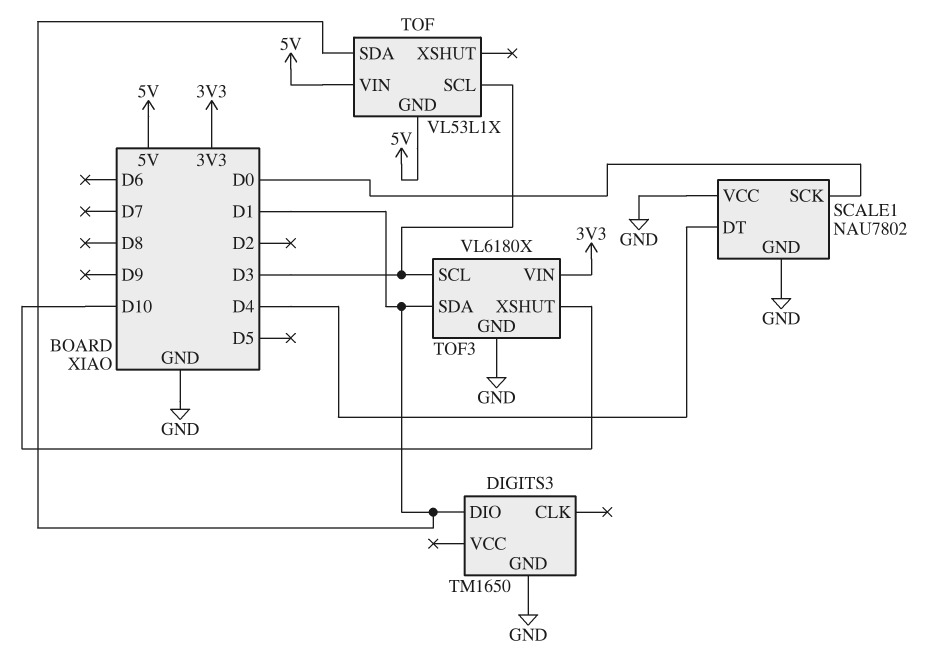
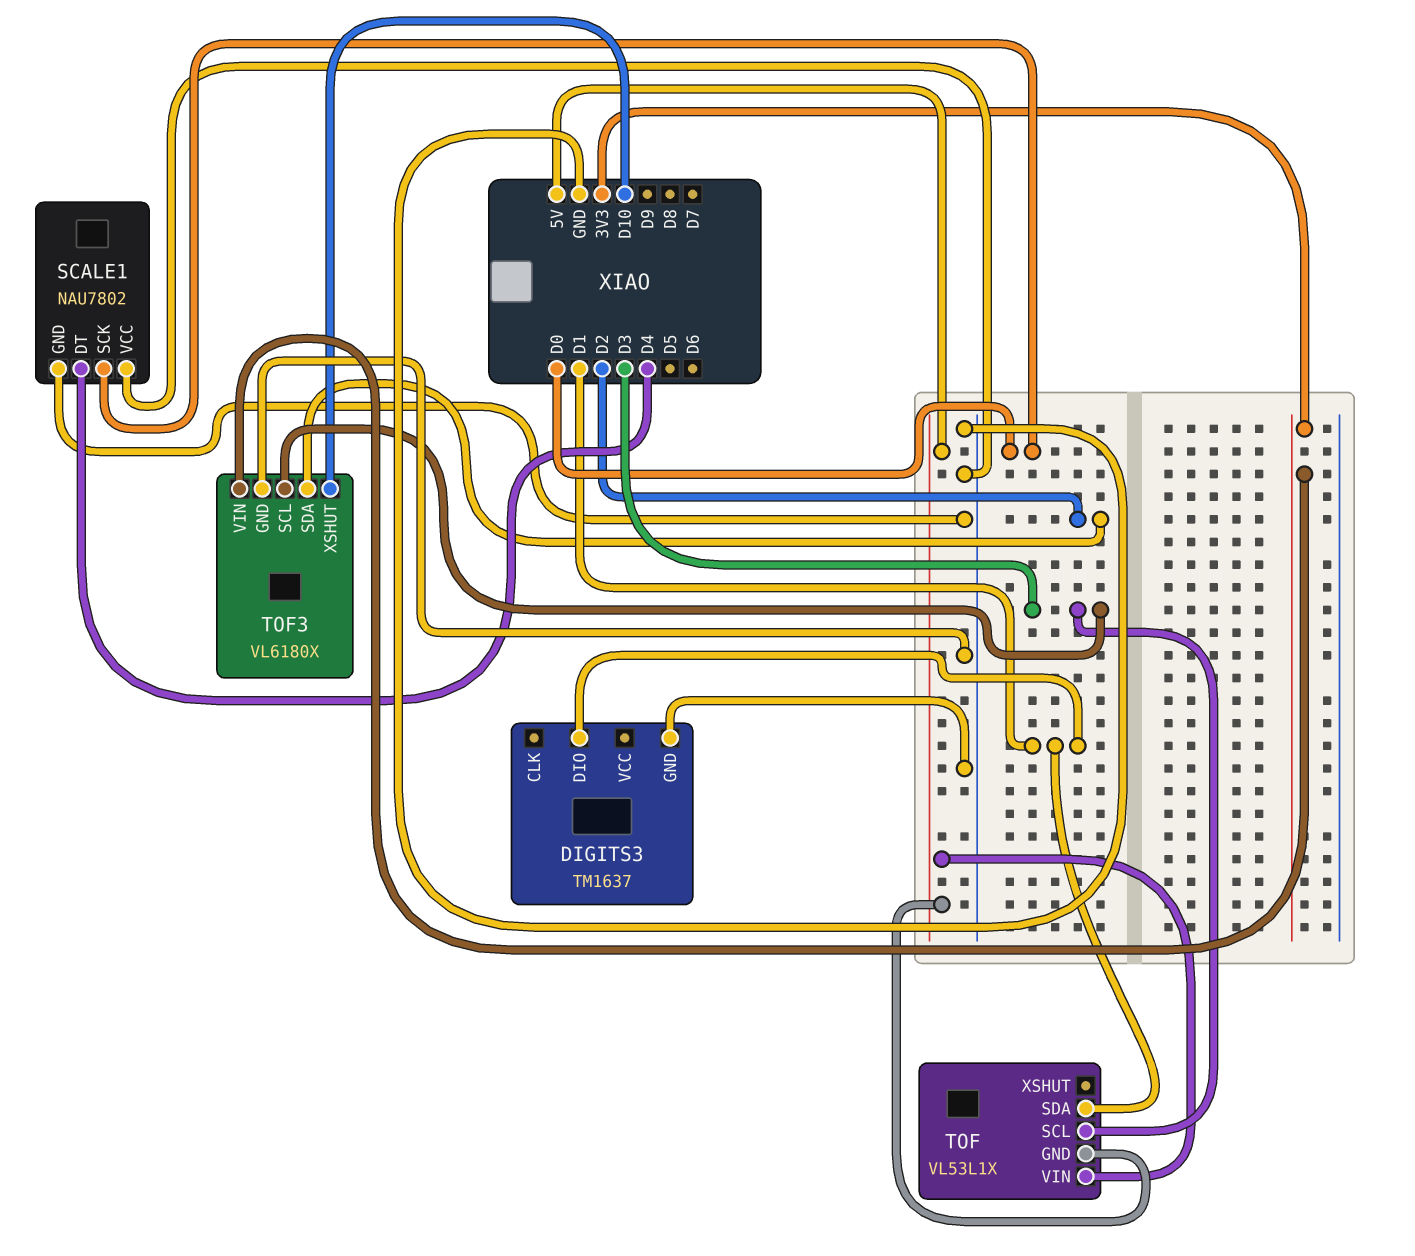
DIGITS3: TM1650 -> TM1637
TOF3 pin SDA: D1 -> D2

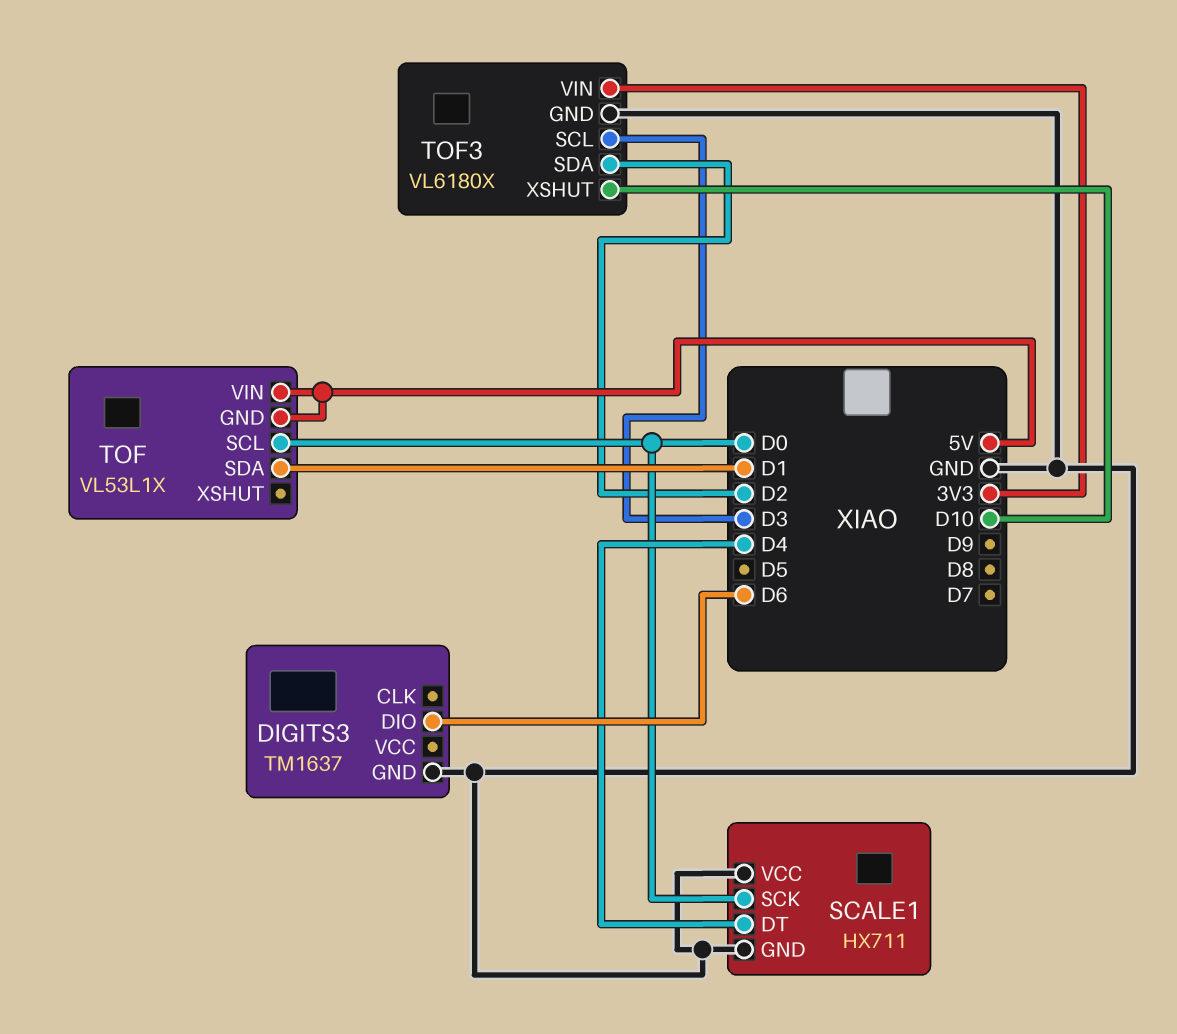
DIGITS3 pin DIO: D1 -> D6
SCALE1: NAU7802 -> HX711
TOF pin SCL: D3 -> D0

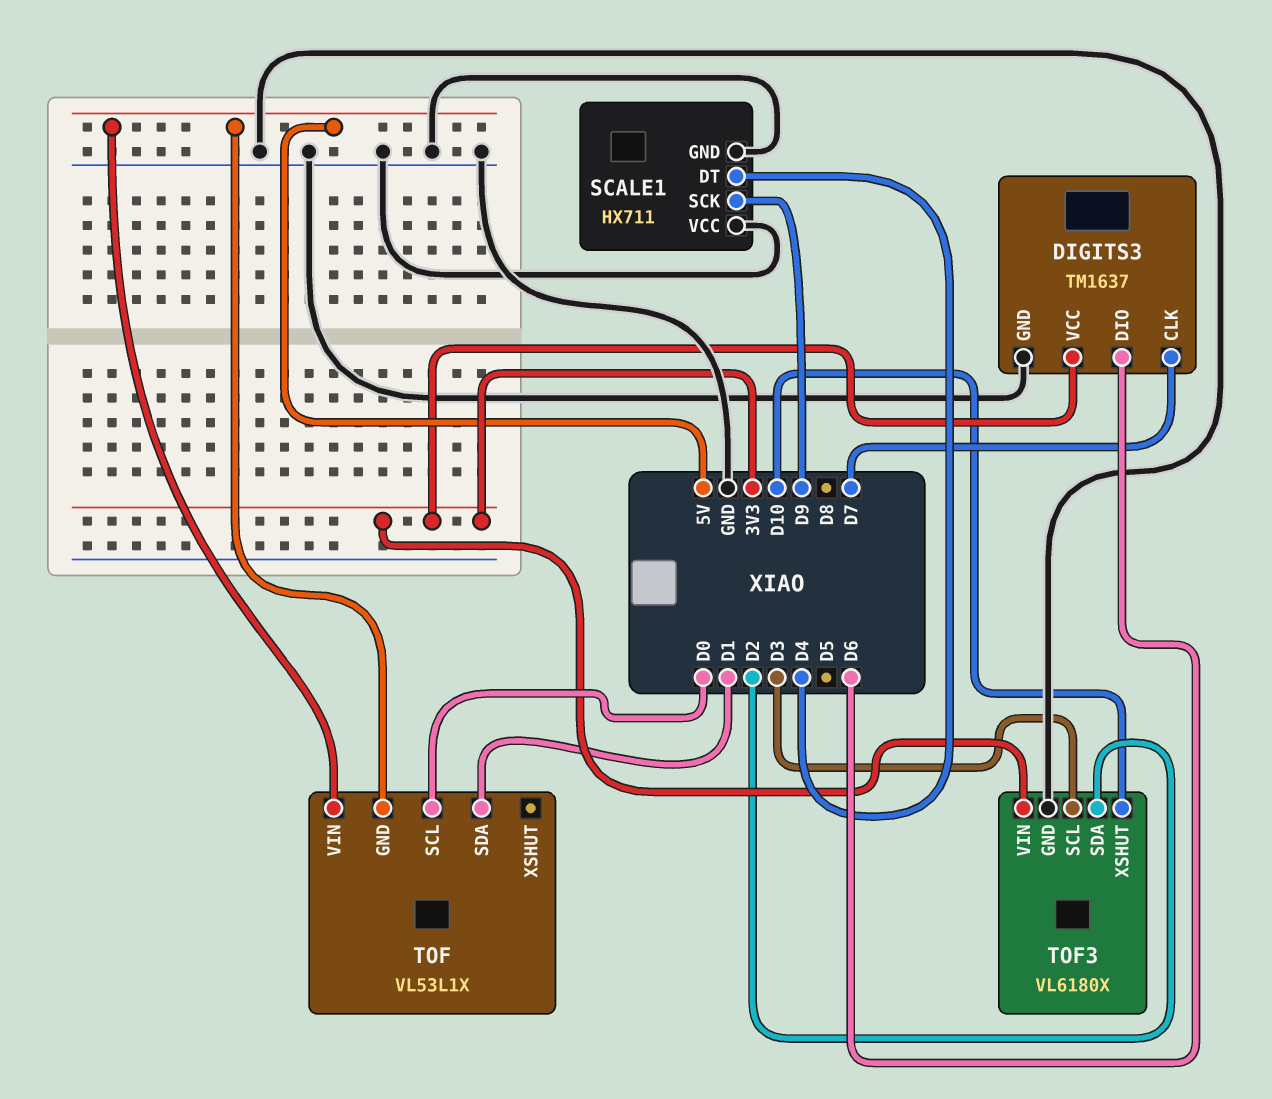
DIGITS3 pin CLK: none -> D7
DIGITS3 pin VCC: none -> 3V3
SCALE1 pin SCK: D0 -> D9

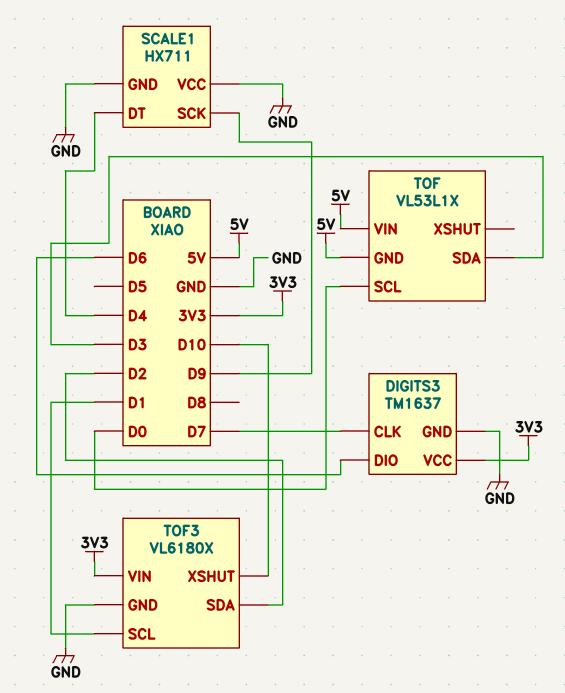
TOF pin SDA: D1 -> D3
TOF3 pin SCL: D3 -> D1

